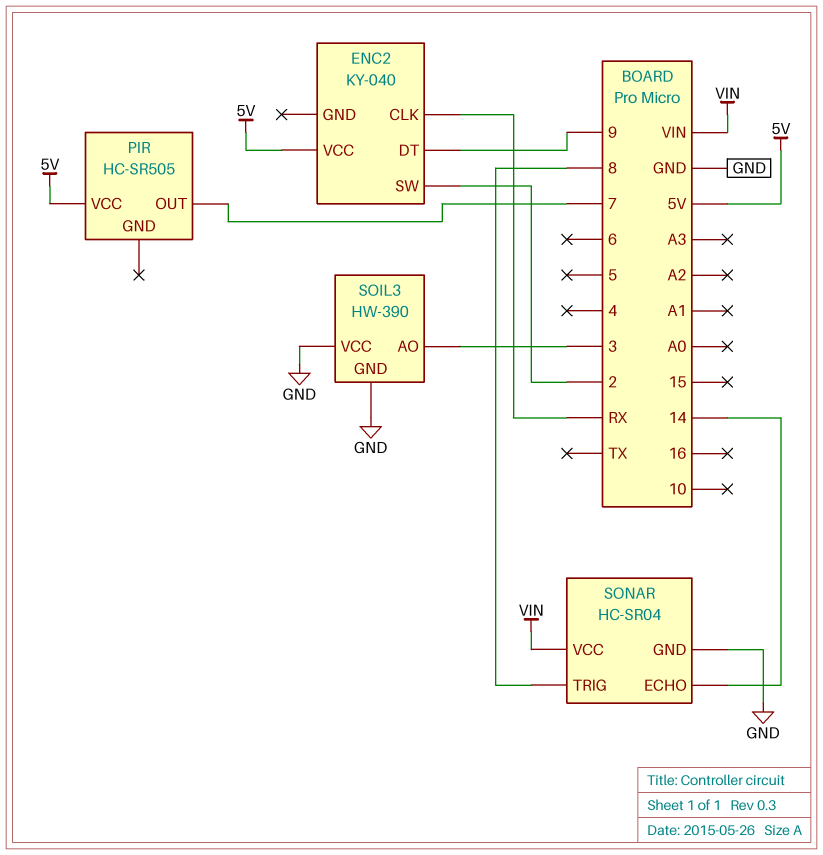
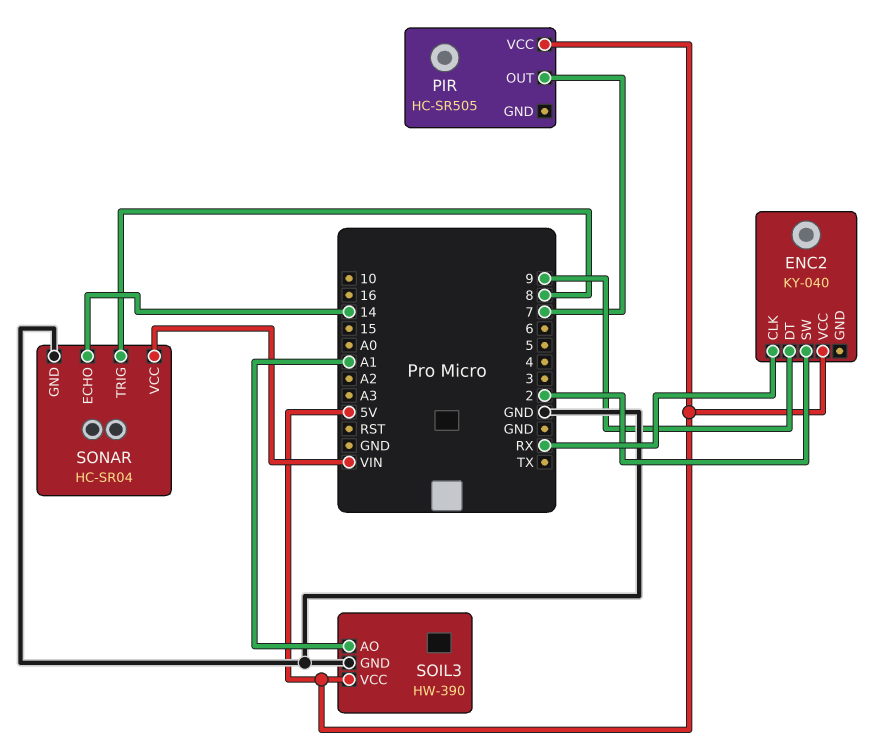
SOIL3 pin AO: 3 -> A1
SOIL3 pin VCC: GND -> 5V

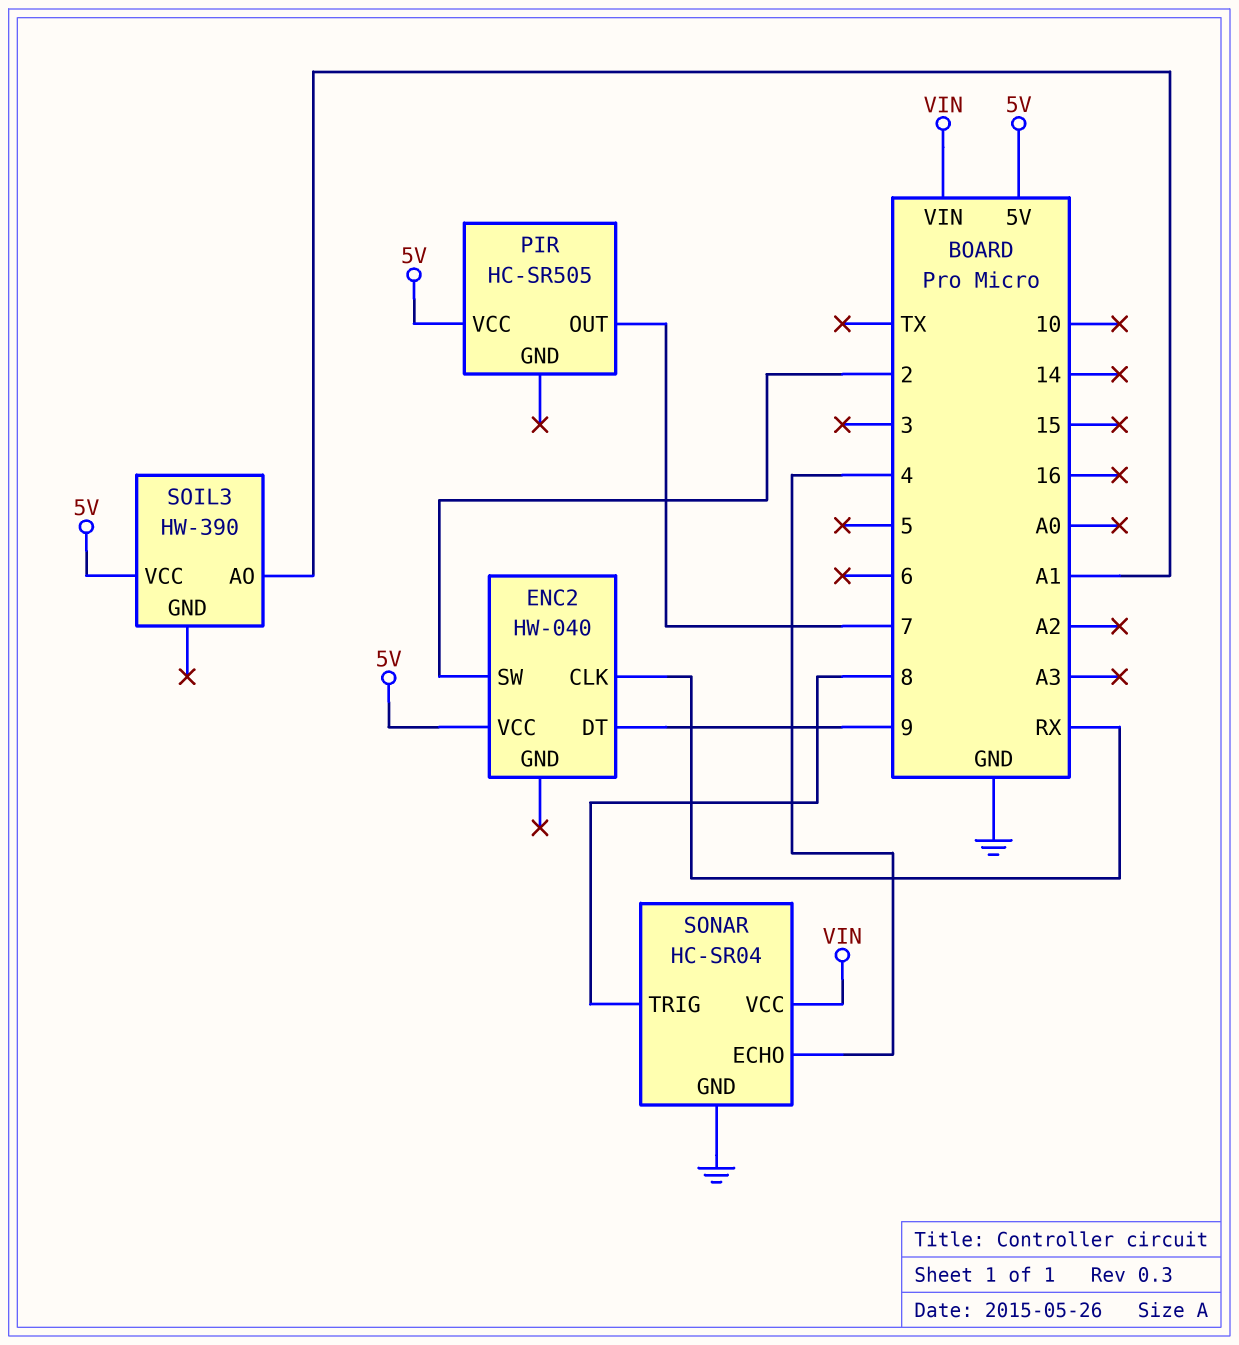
ENC2: KY-040 -> HW-040
SOIL3 pin GND: GND -> none
SONAR pin ECHO: 14 -> 4

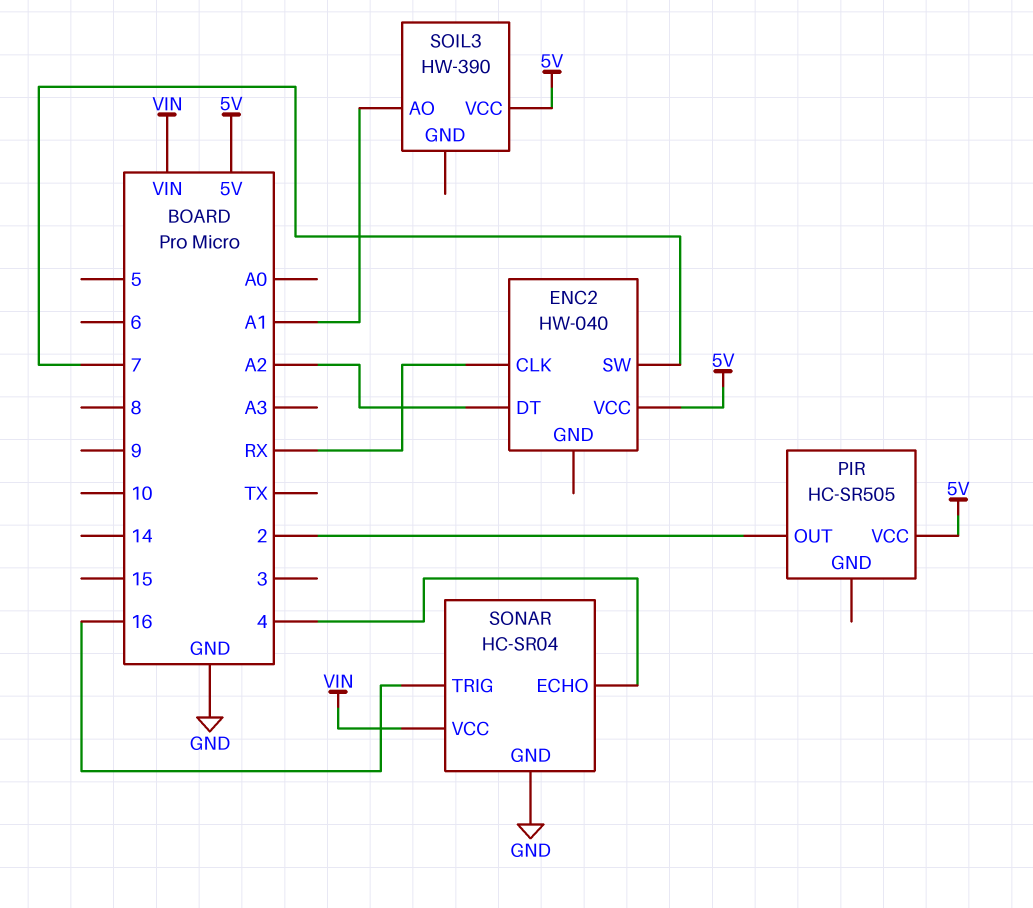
ENC2 pin DT: 9 -> A2
ENC2 pin SW: 2 -> 7
PIR pin OUT: 7 -> 2
SONAR pin TRIG: 8 -> 16

